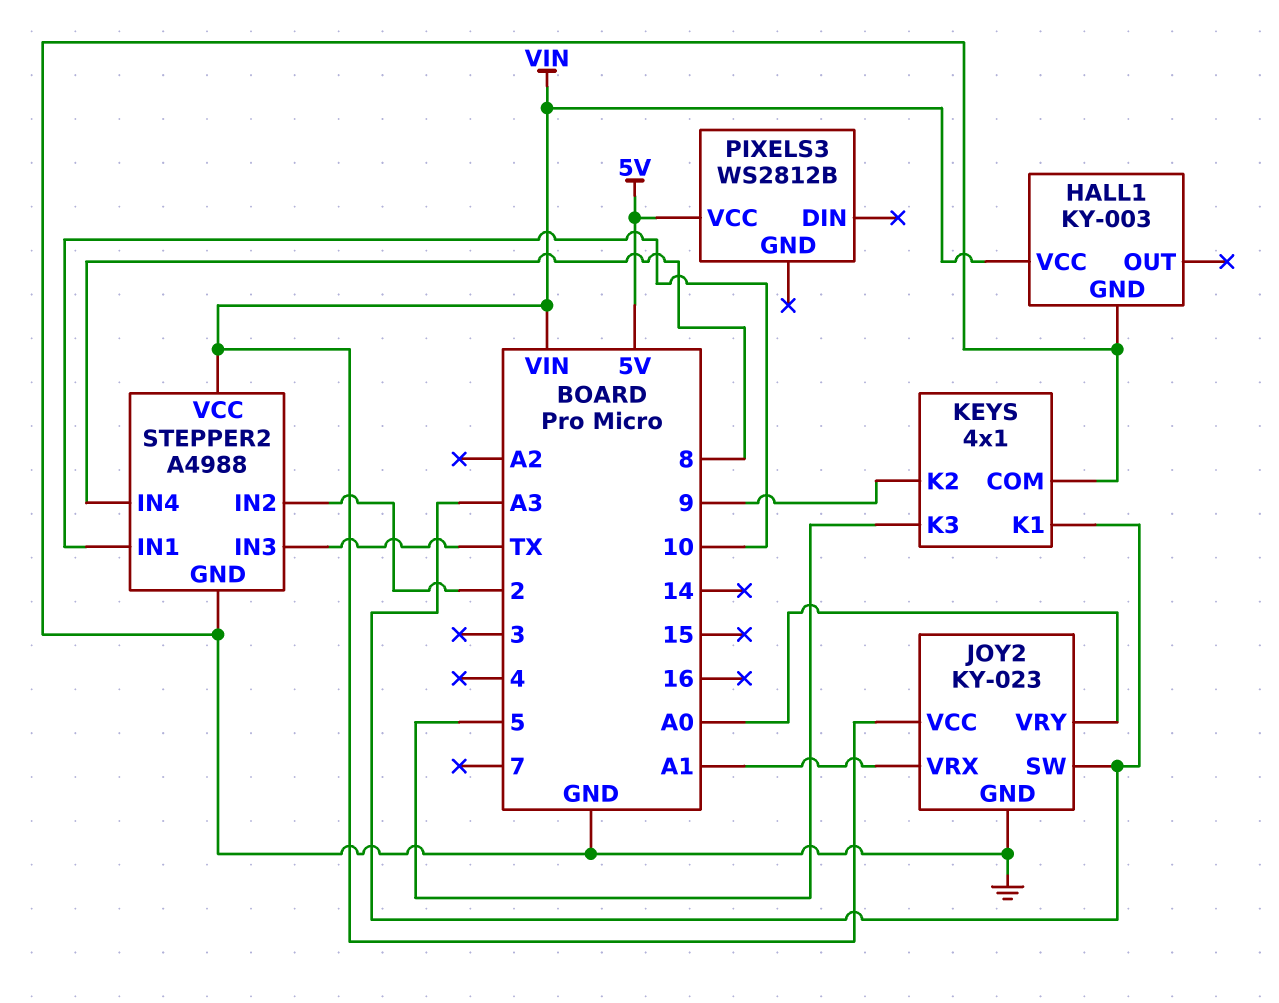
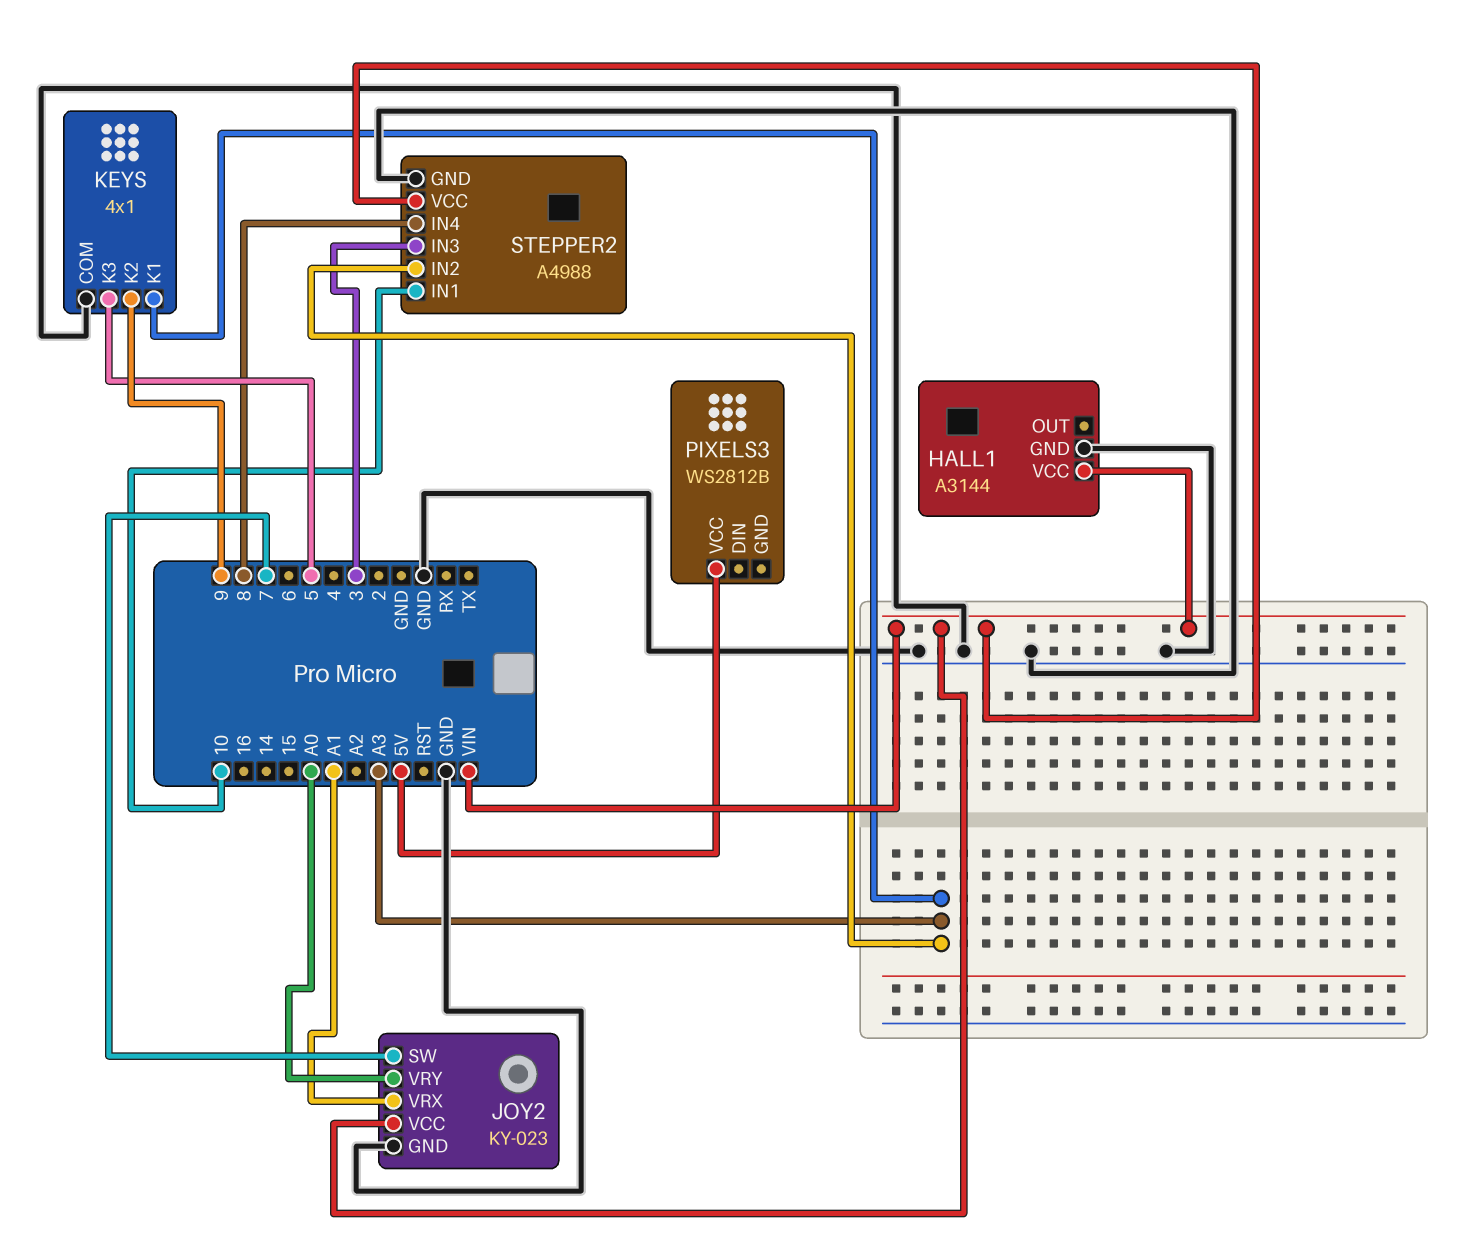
HALL1: KY-003 -> A3144
JOY2 pin SW: A3 -> 7
STEPPER2 pin IN2: 2 -> A3
STEPPER2 pin IN3: TX -> 3

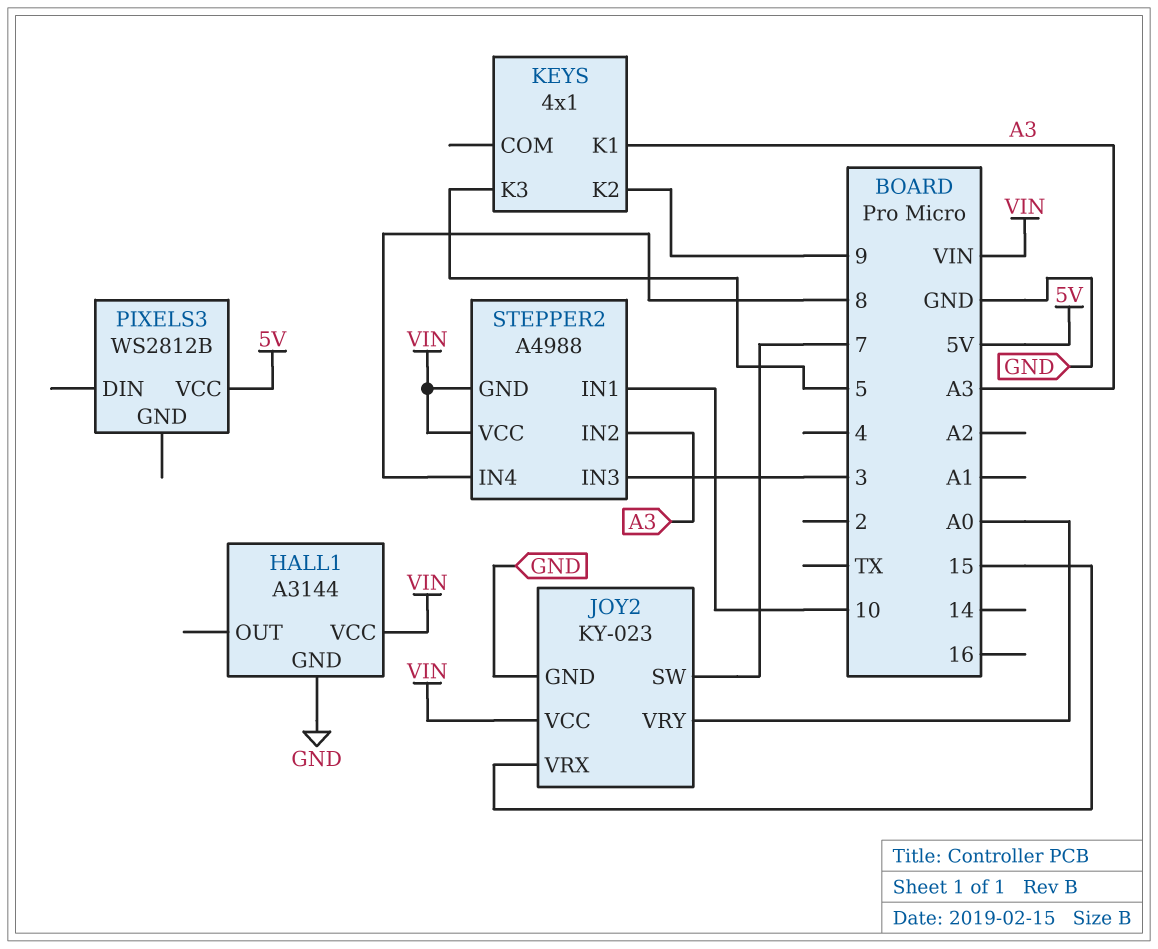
JOY2 pin VRX: A1 -> 15
KEYS pin COM: GND -> none
STEPPER2 pin GND: GND -> VIN

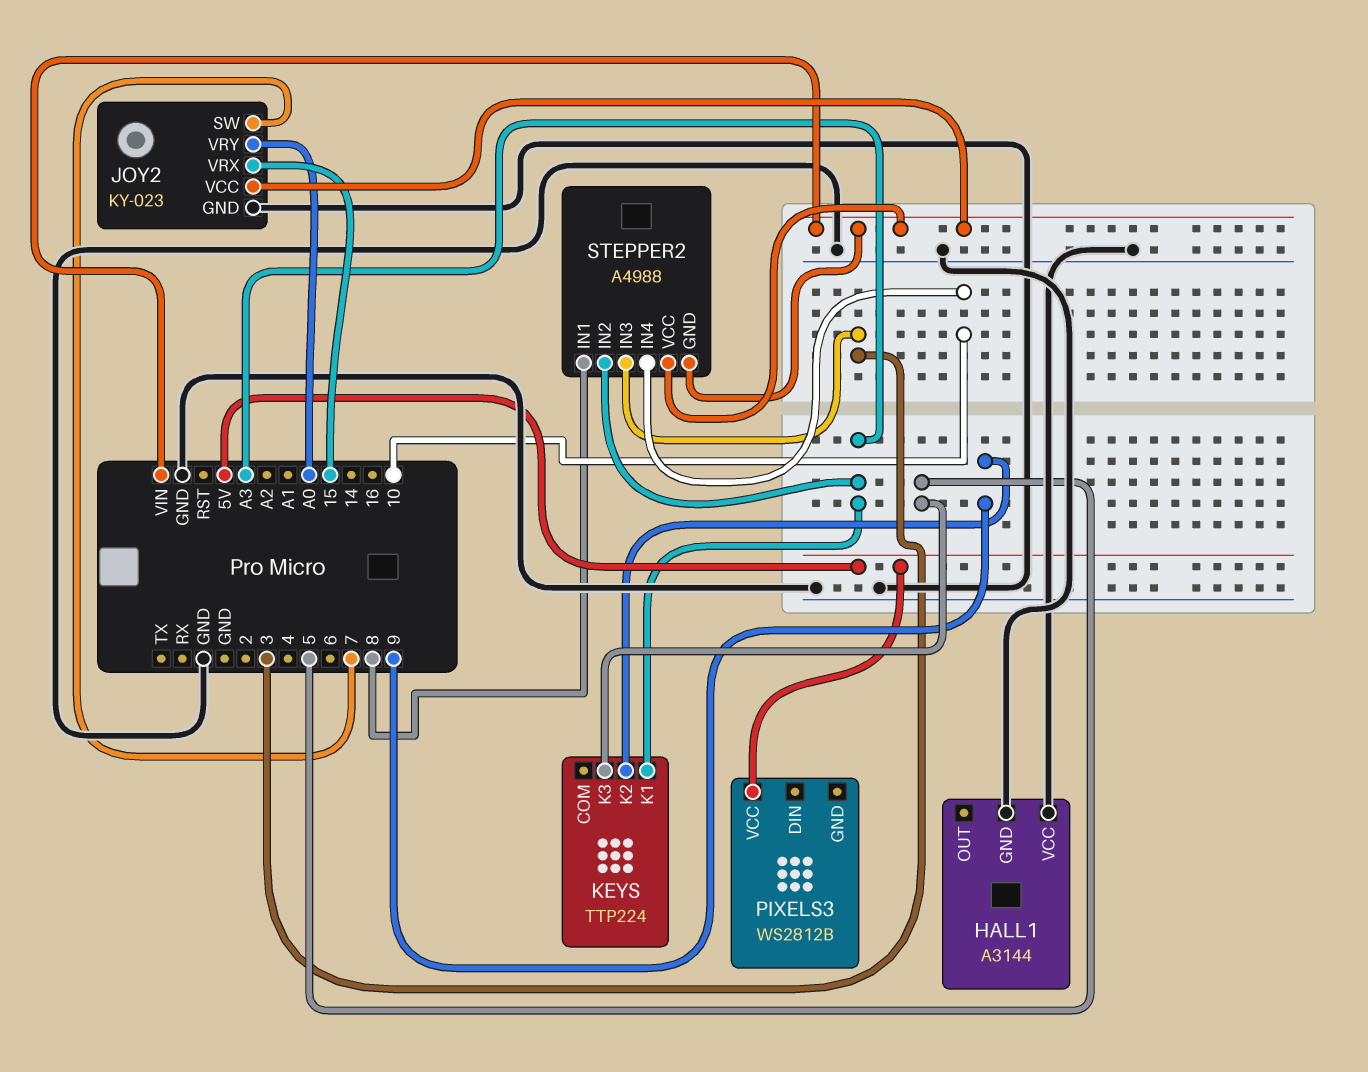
HALL1 pin VCC: VIN -> GND
KEYS: 4x1 -> TTP224
STEPPER2 pin IN1: 10 -> 8
STEPPER2 pin IN4: 8 -> 10

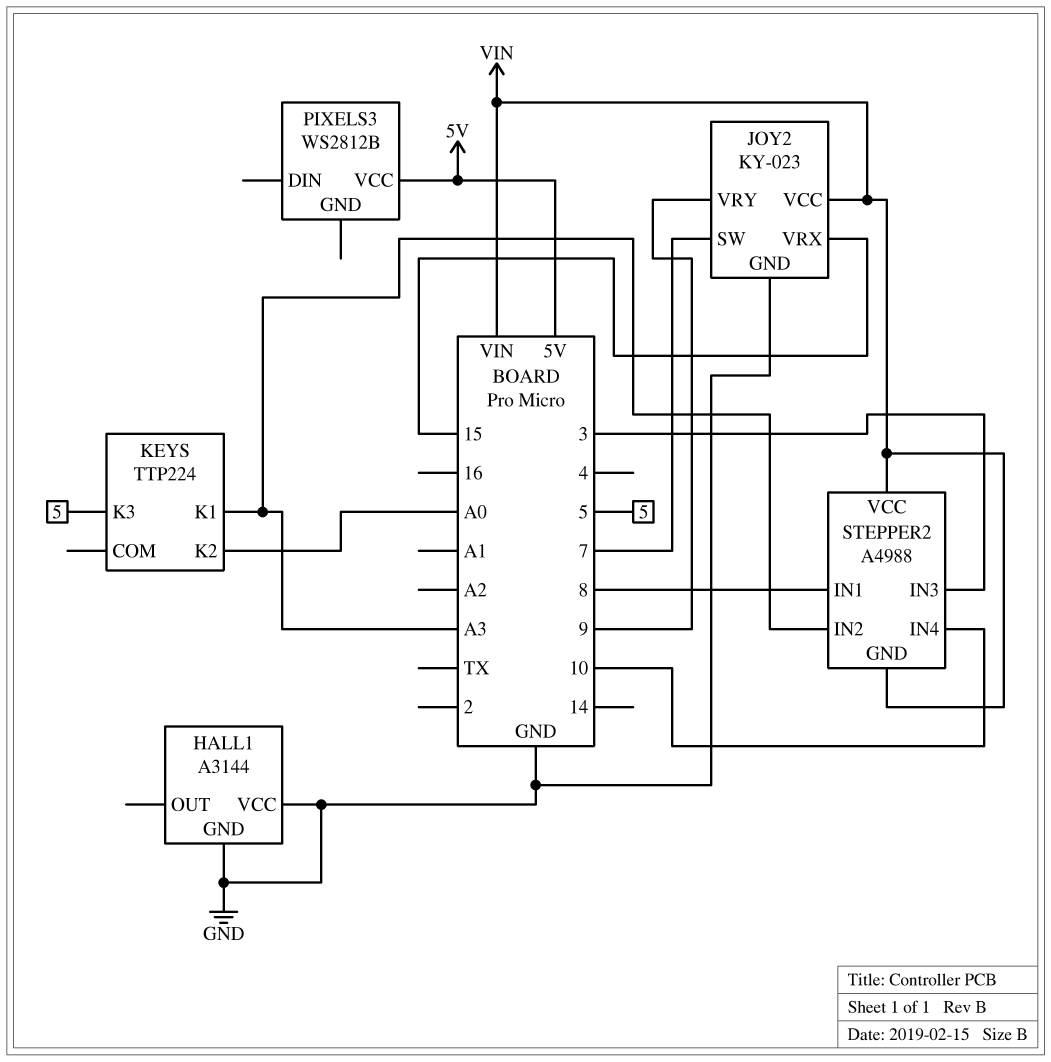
JOY2 pin VRY: A0 -> 9
KEYS pin K2: 9 -> A0

